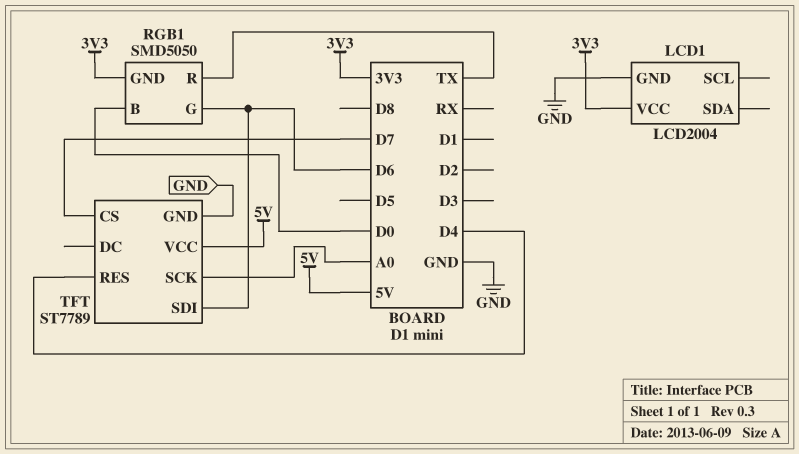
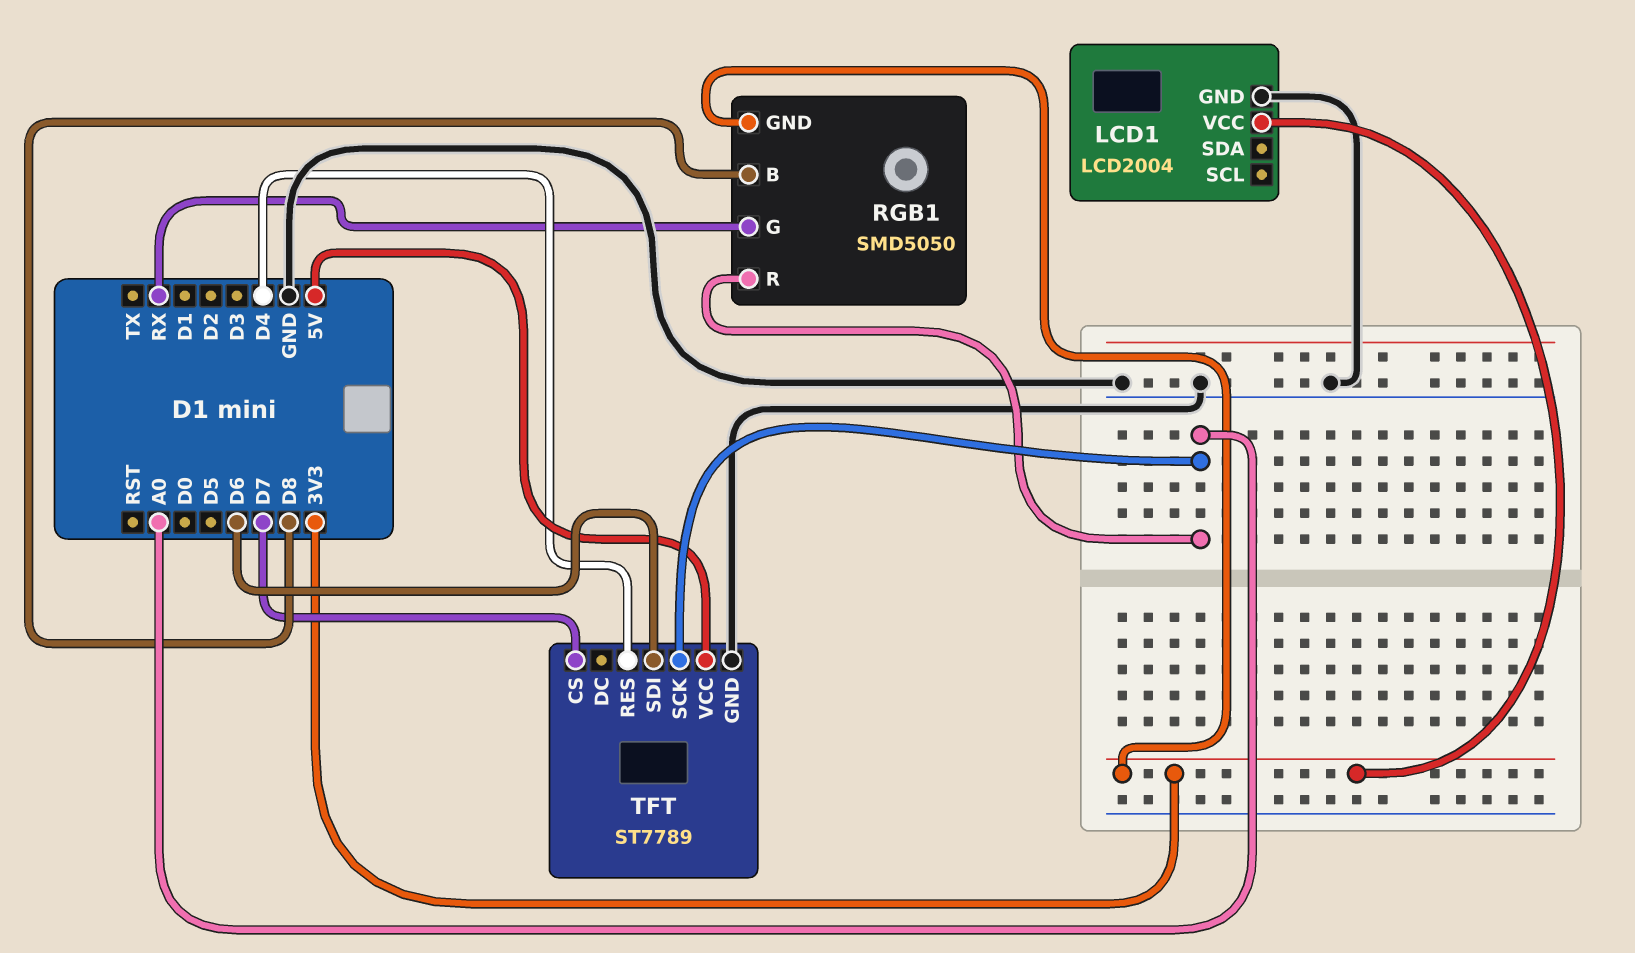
RGB1 pin B: D0 -> D8
RGB1 pin G: D6 -> RX
RGB1 pin R: TX -> A0

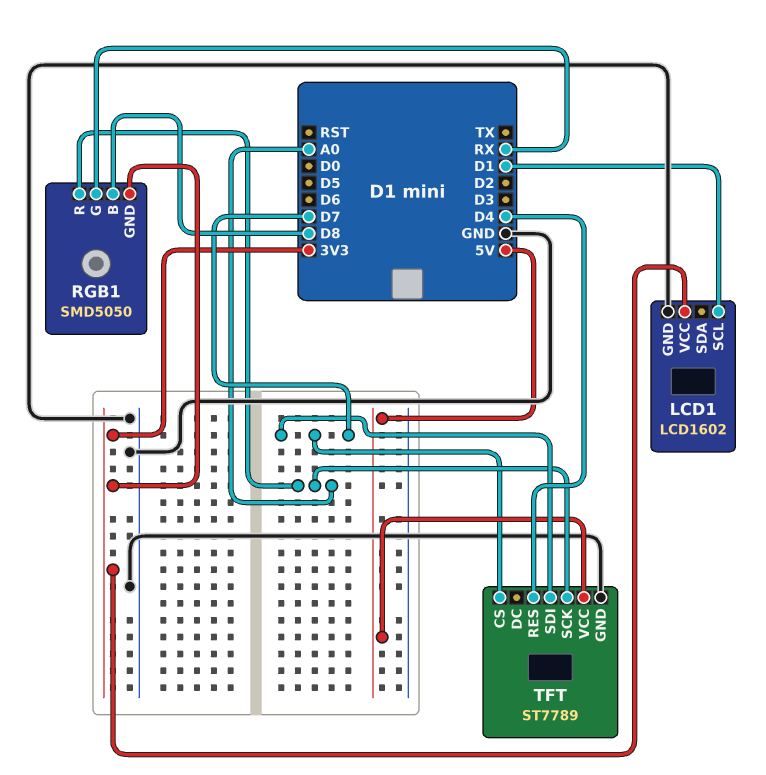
LCD1: LCD2004 -> LCD1602
LCD1 pin SCL: none -> D1
TFT pin SDI: D6 -> D7

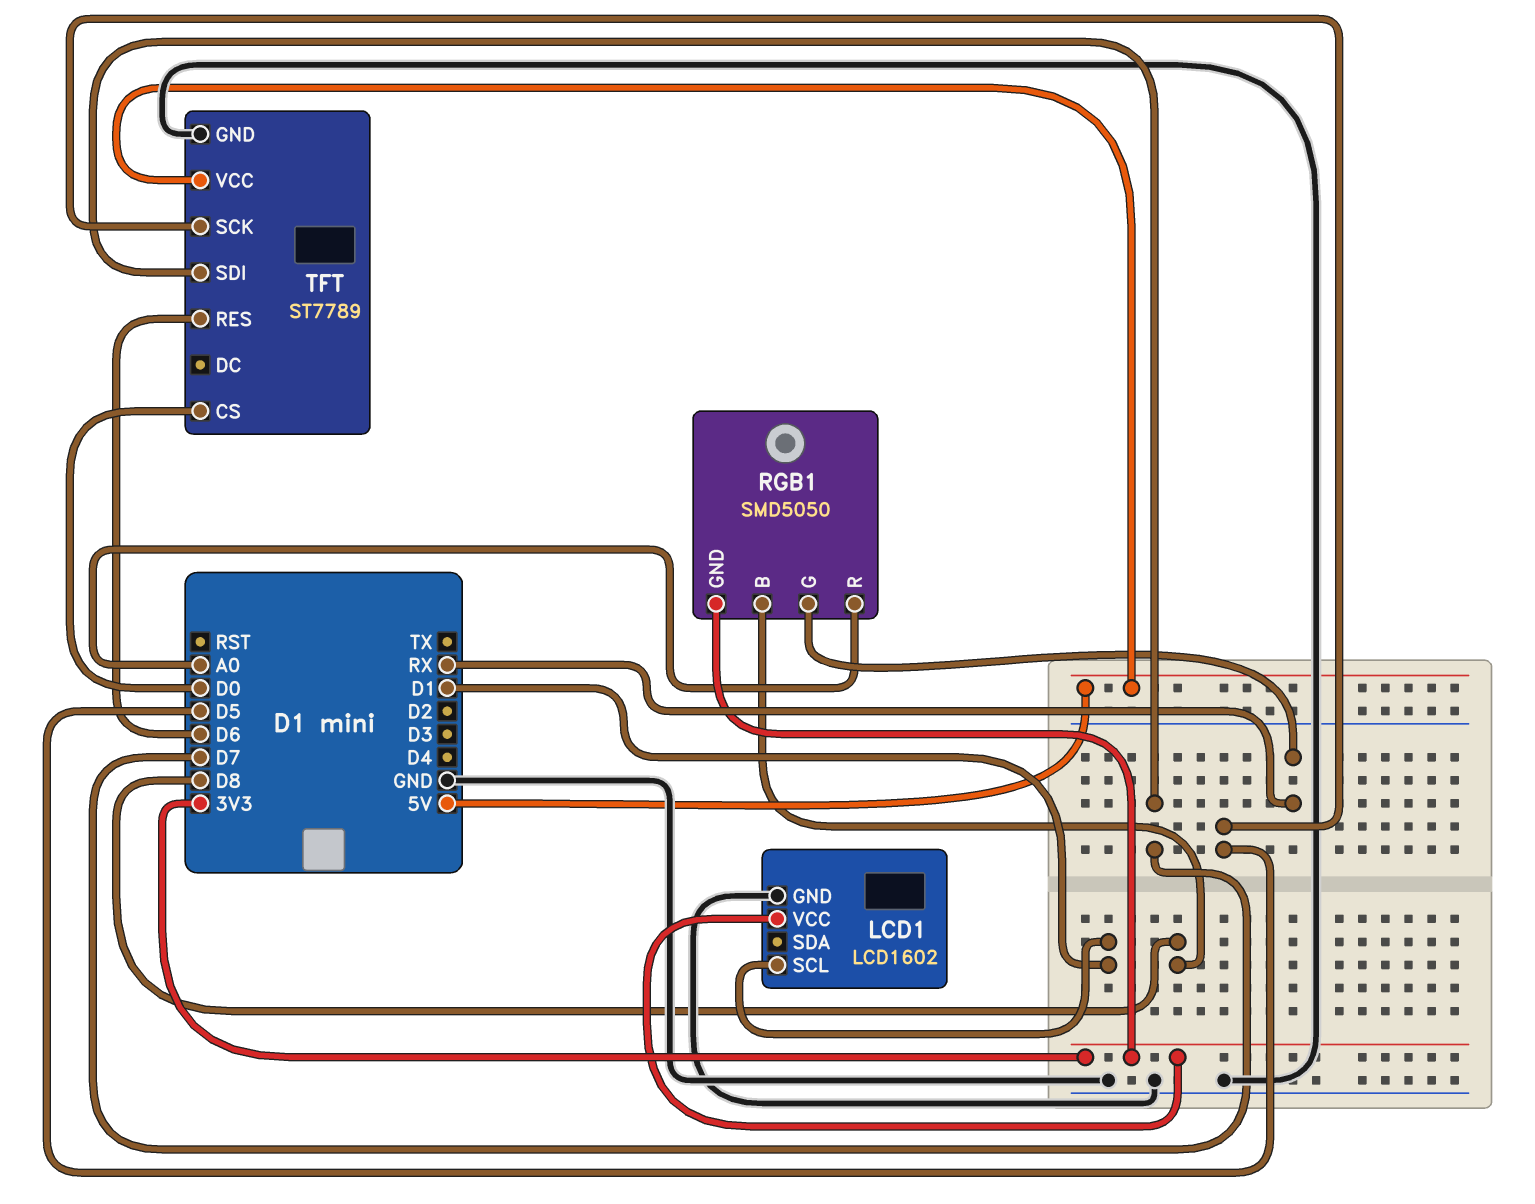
TFT pin CS: D7 -> D0
TFT pin RES: D4 -> D6
TFT pin SCK: A0 -> D5

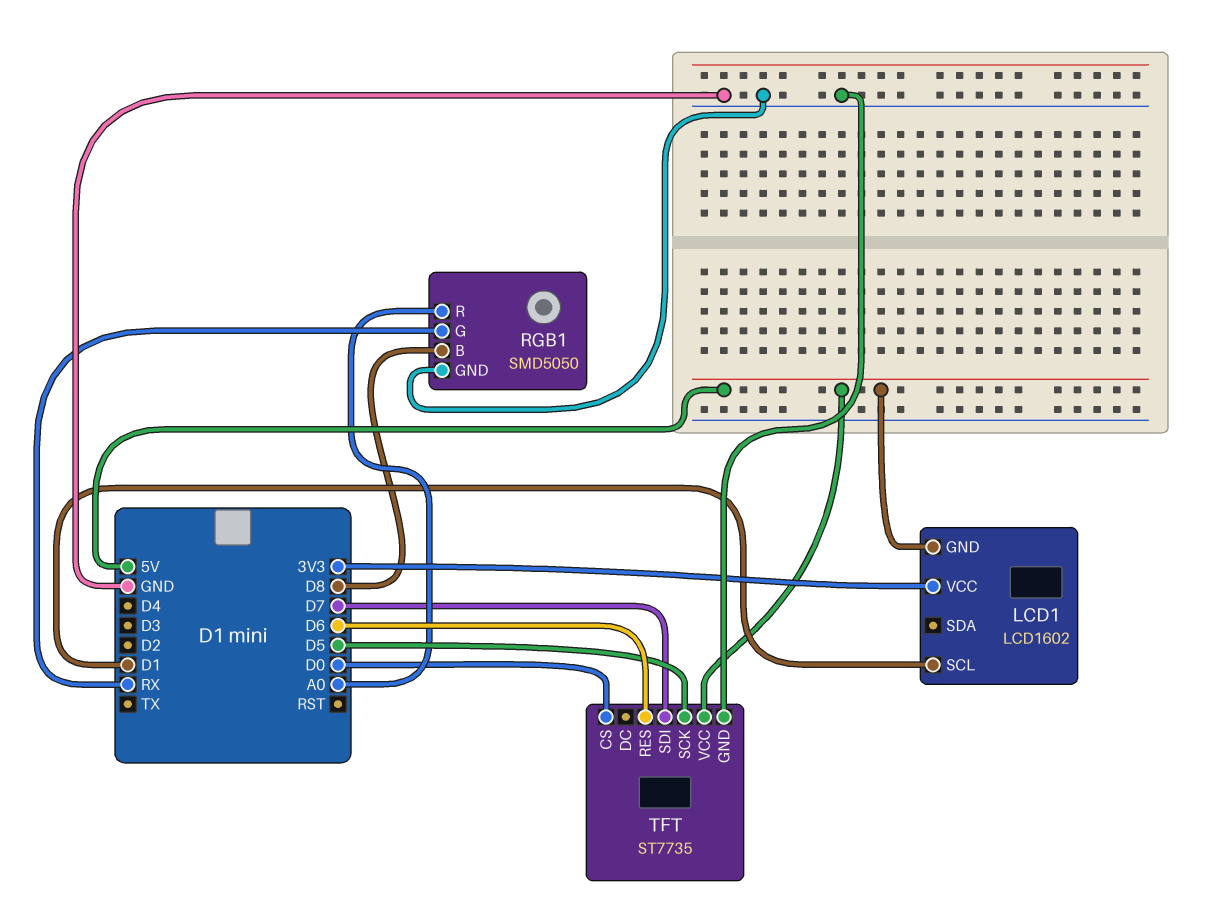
LCD1 pin GND: GND -> 5V
RGB1 pin GND: 3V3 -> GND
TFT: ST7789 -> ST7735

